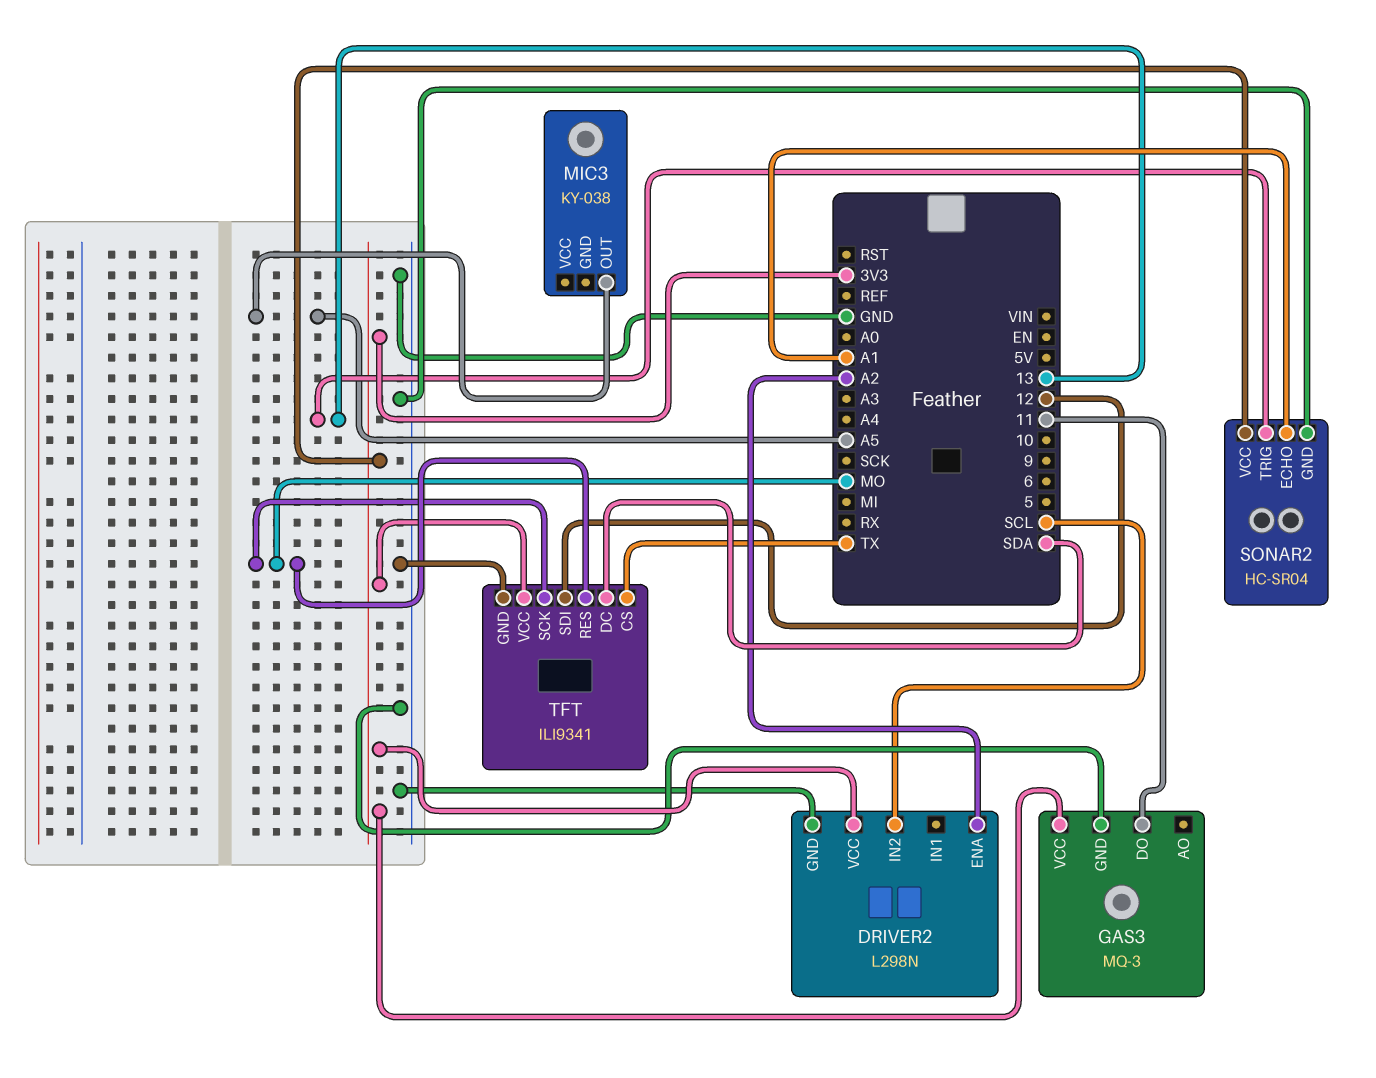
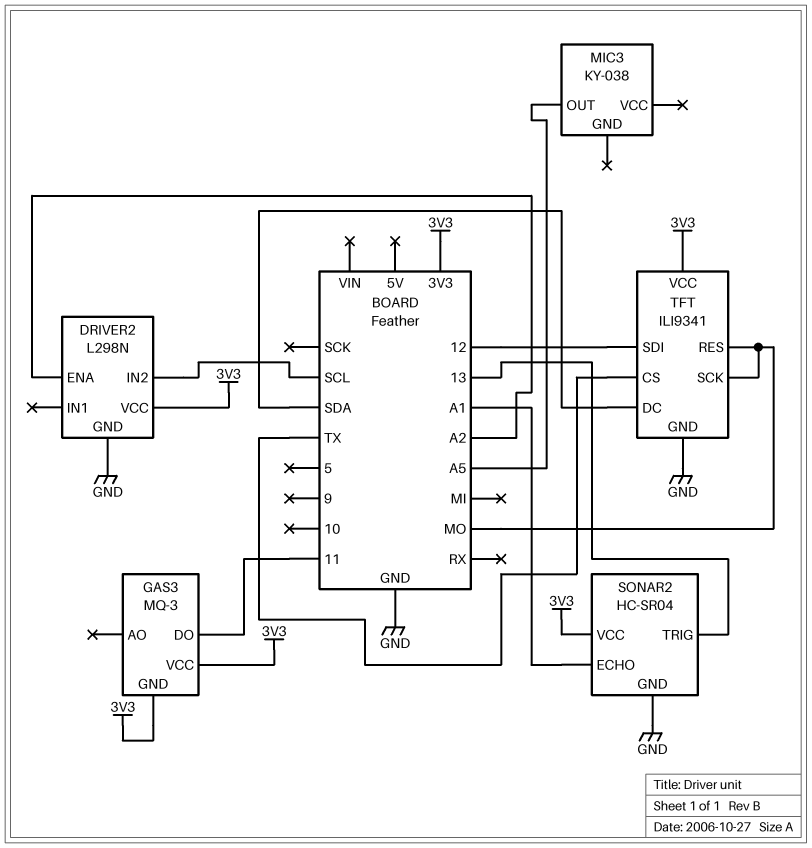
GAS3 pin GND: GND -> 3V3

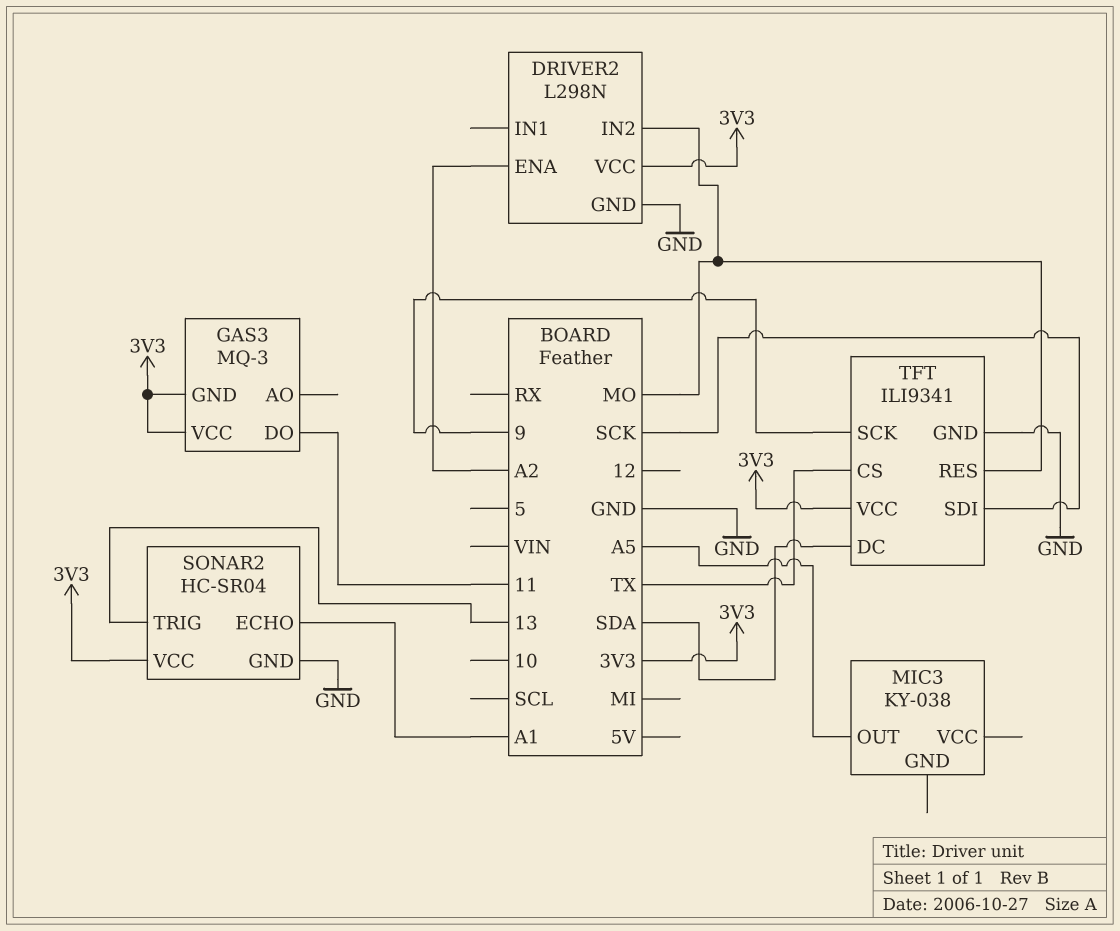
DRIVER2 pin IN2: SCL -> MO
TFT pin SCK: MO -> 9
TFT pin SDI: 12 -> SCK

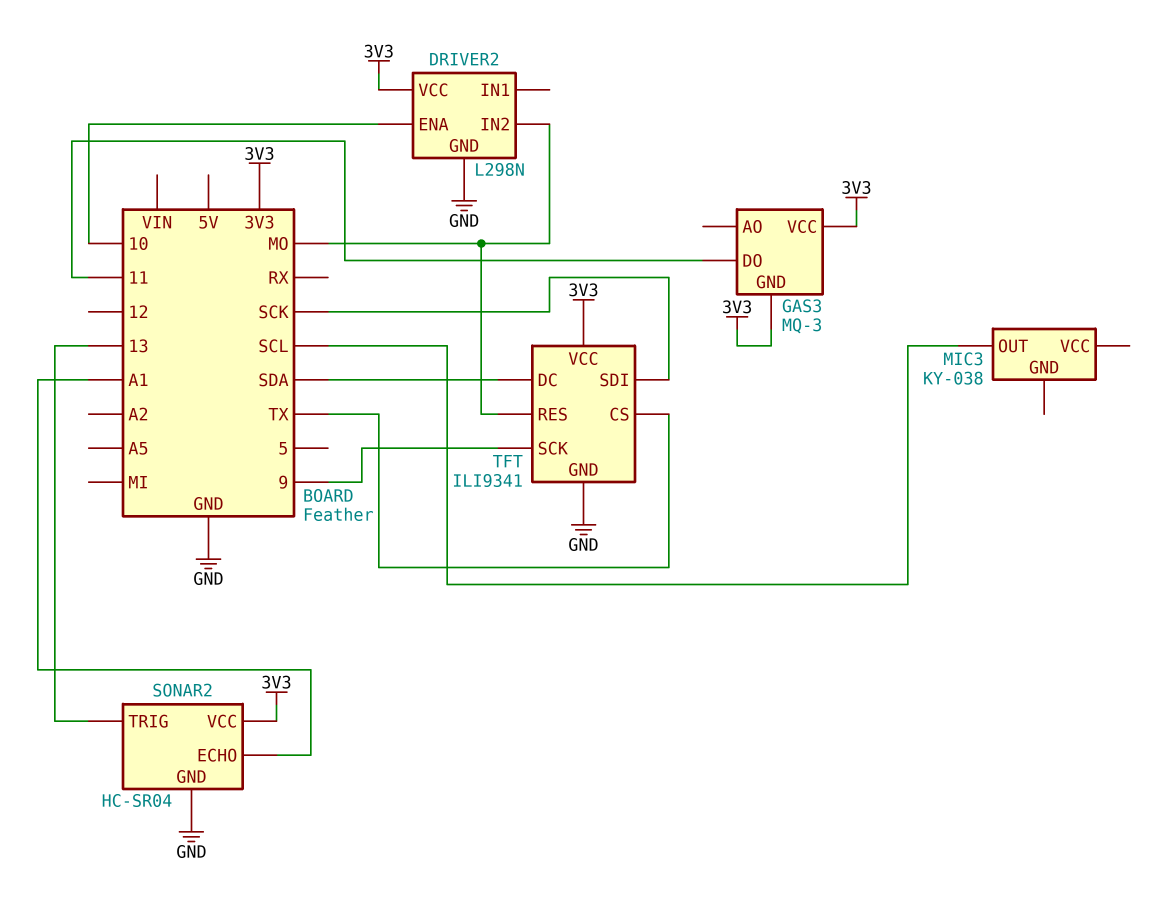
DRIVER2 pin ENA: A2 -> 10
MIC3 pin OUT: A5 -> SCL

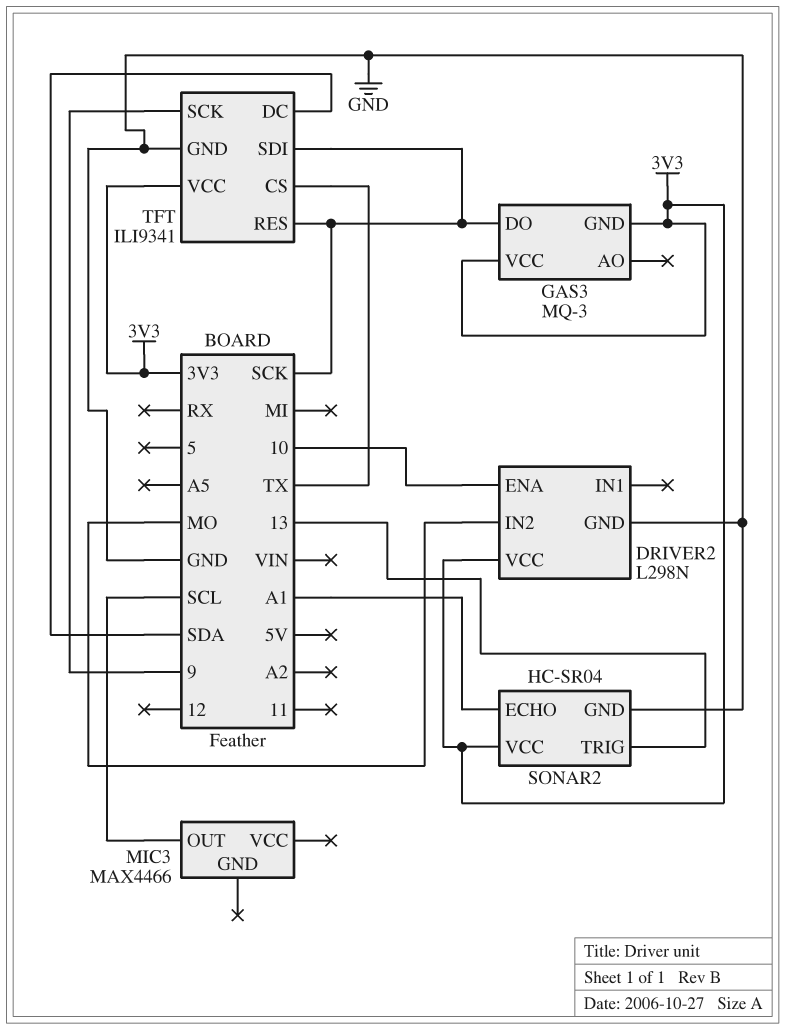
GAS3 pin DO: 11 -> SCK
MIC3: KY-038 -> MAX4466
TFT pin RES: MO -> SCK

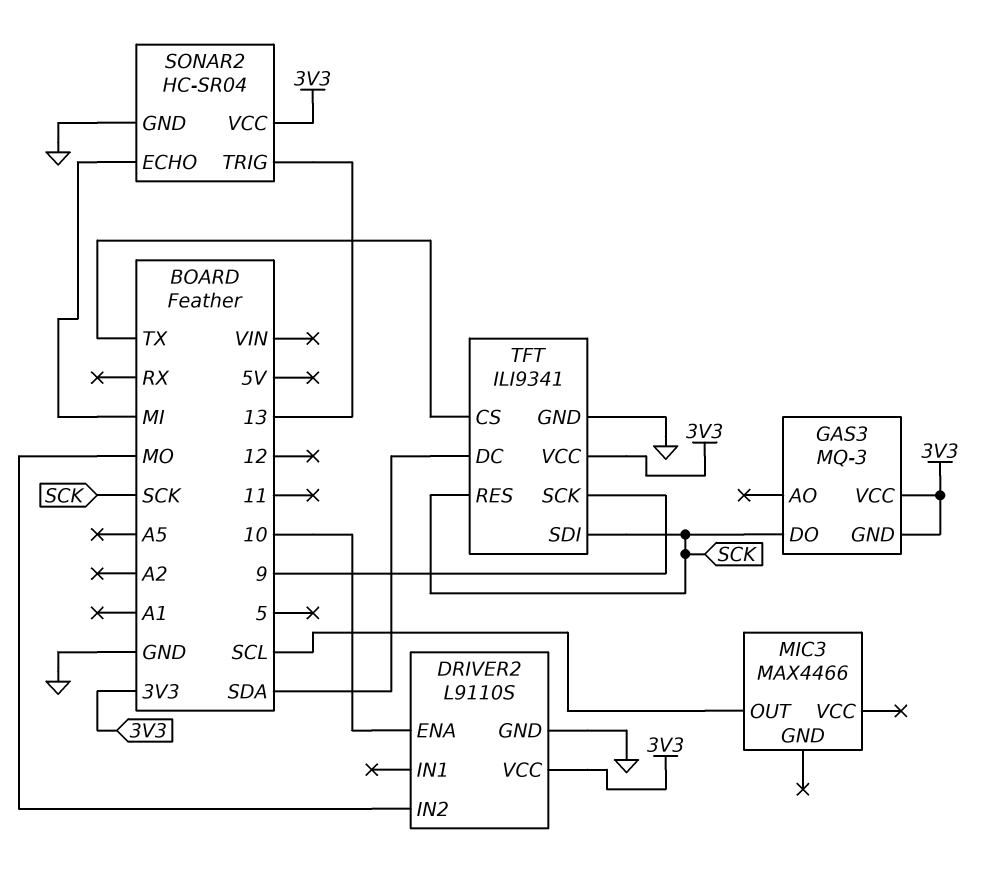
DRIVER2: L298N -> L9110S
SONAR2 pin ECHO: A1 -> MI

